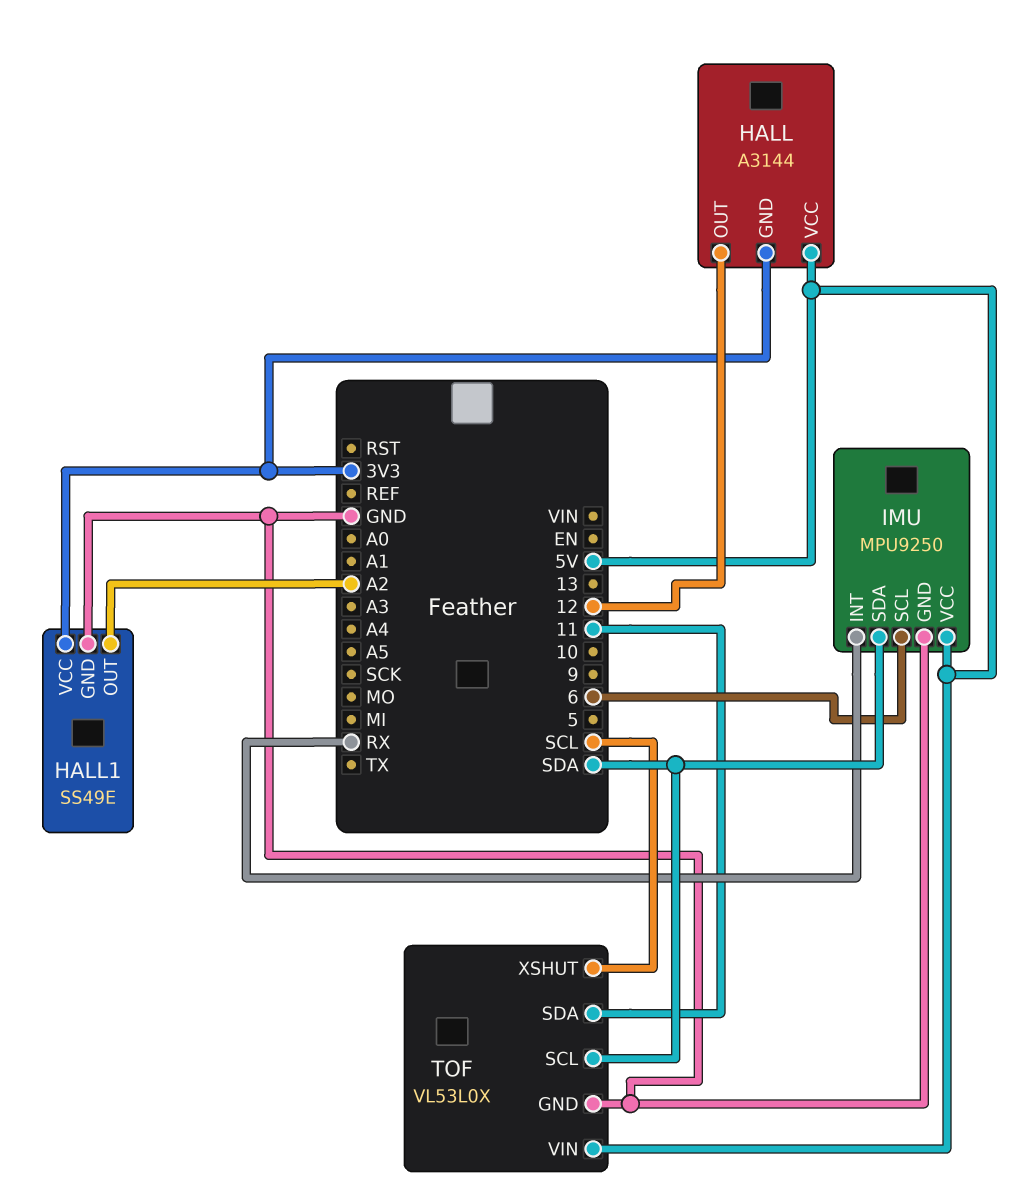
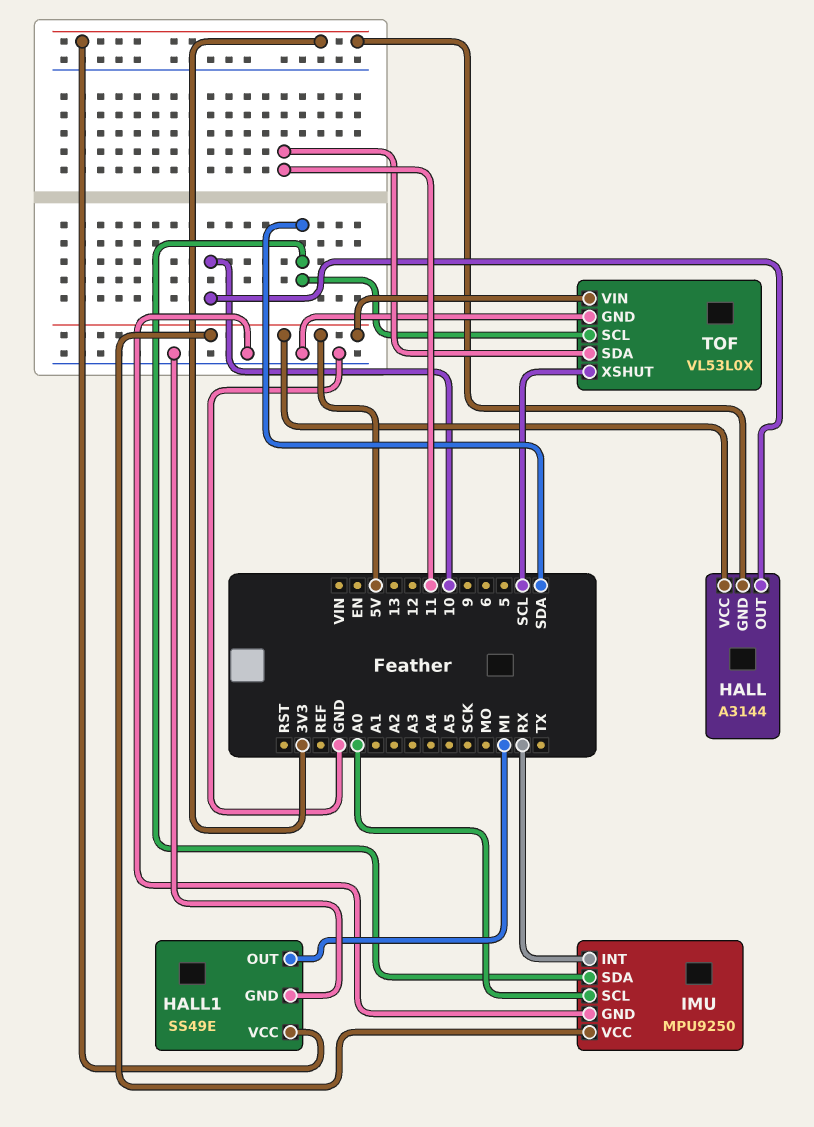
HALL pin OUT: 12 -> 10
HALL1 pin OUT: A2 -> MI
IMU pin SCL: 6 -> A0

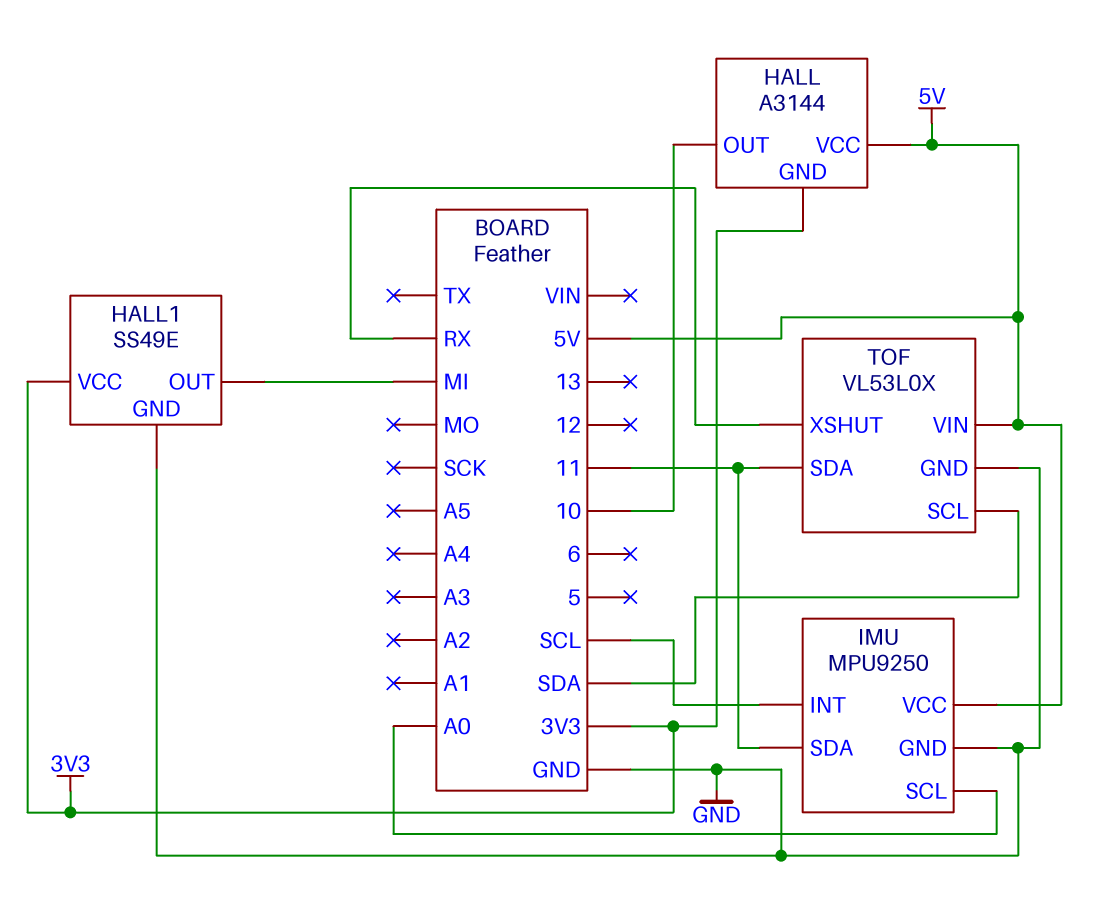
IMU pin INT: RX -> SCL
IMU pin SDA: SDA -> 11
TOF pin XSHUT: SCL -> RX

